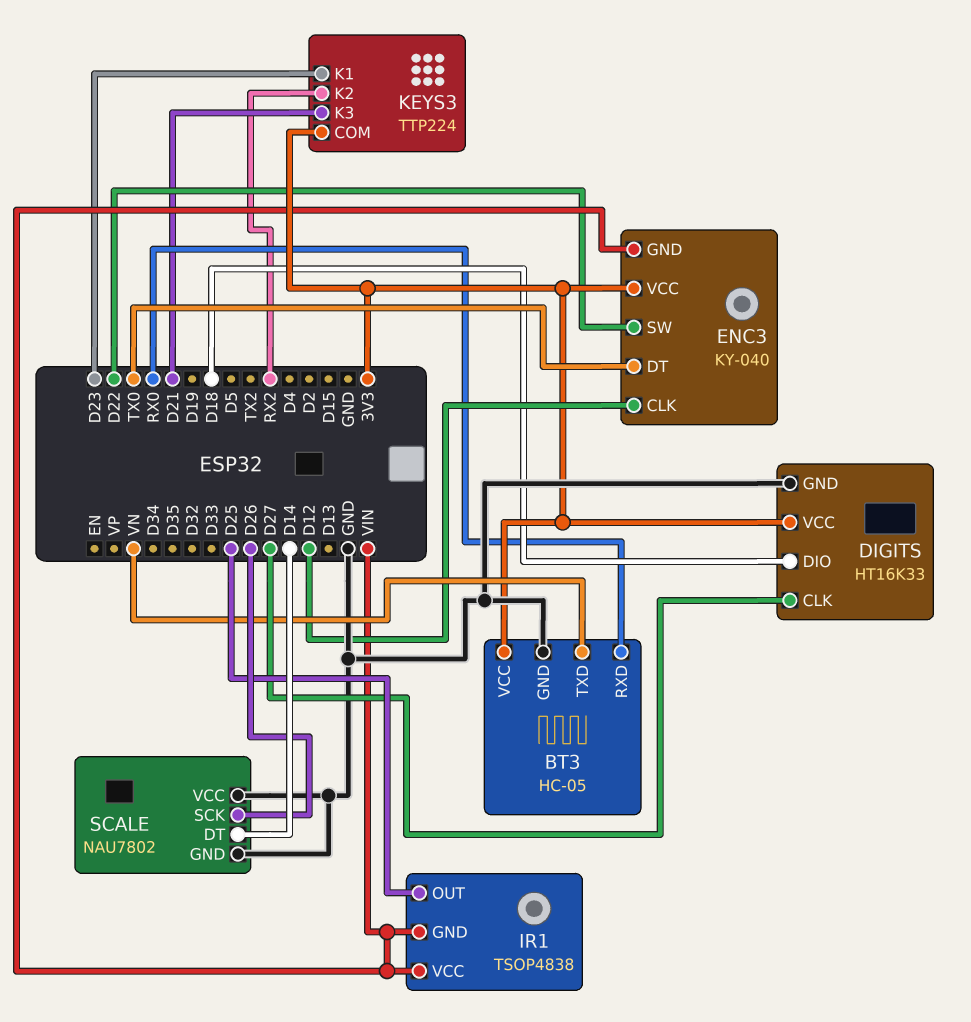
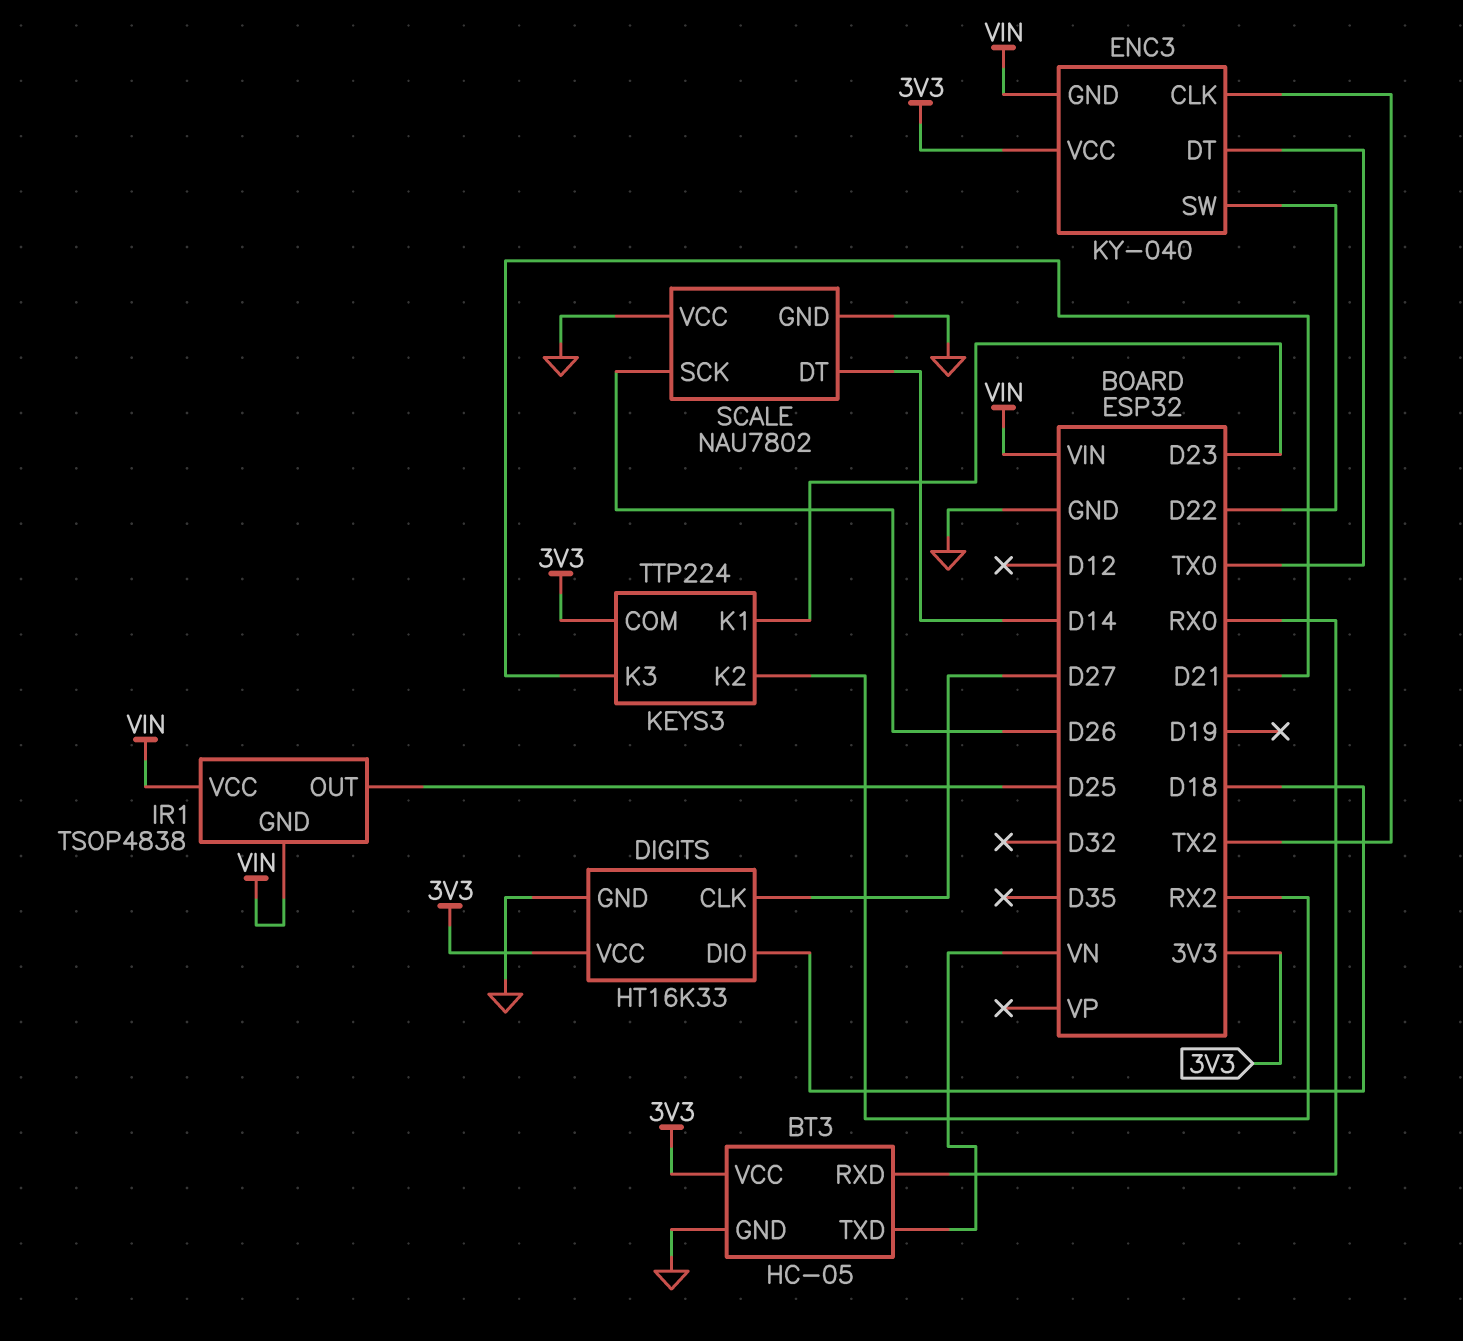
ENC3 pin CLK: D12 -> TX2

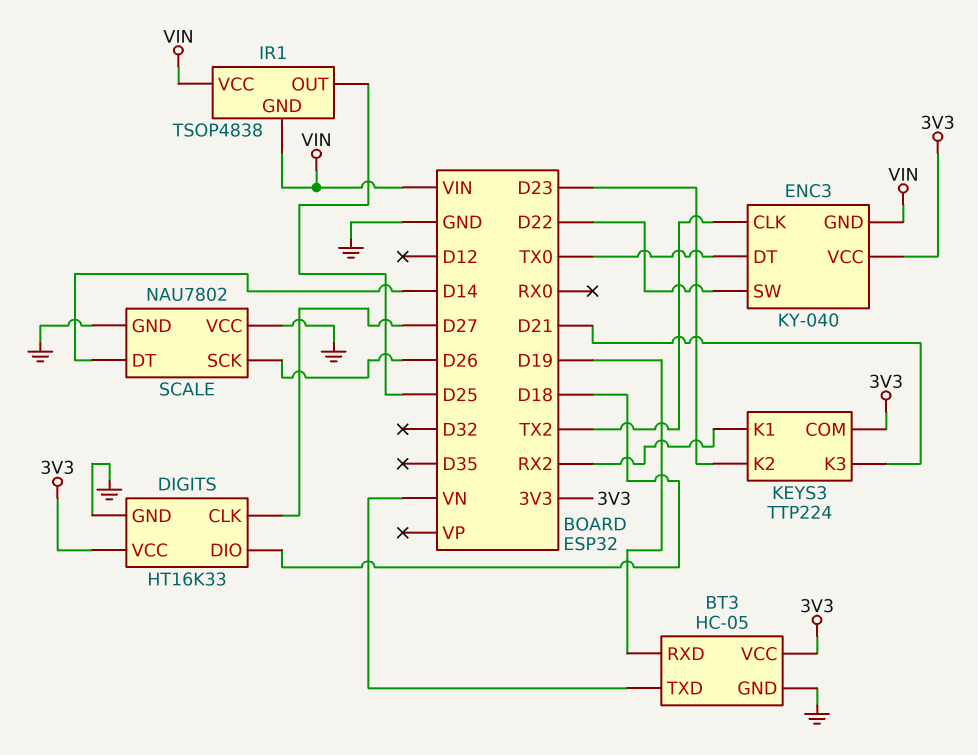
BT3 pin RXD: RX0 -> D19
KEYS3 pin K1: D23 -> RX2
KEYS3 pin K2: RX2 -> D23

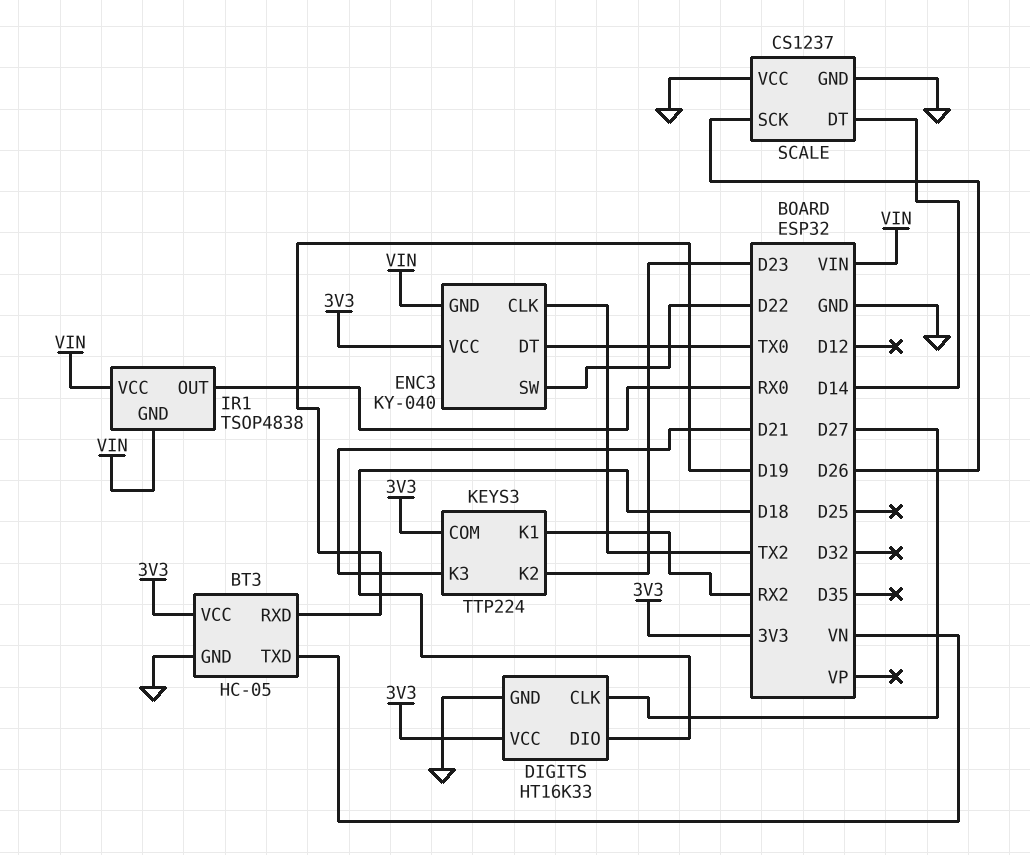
IR1 pin OUT: D25 -> RX0
SCALE: NAU7802 -> CS1237

